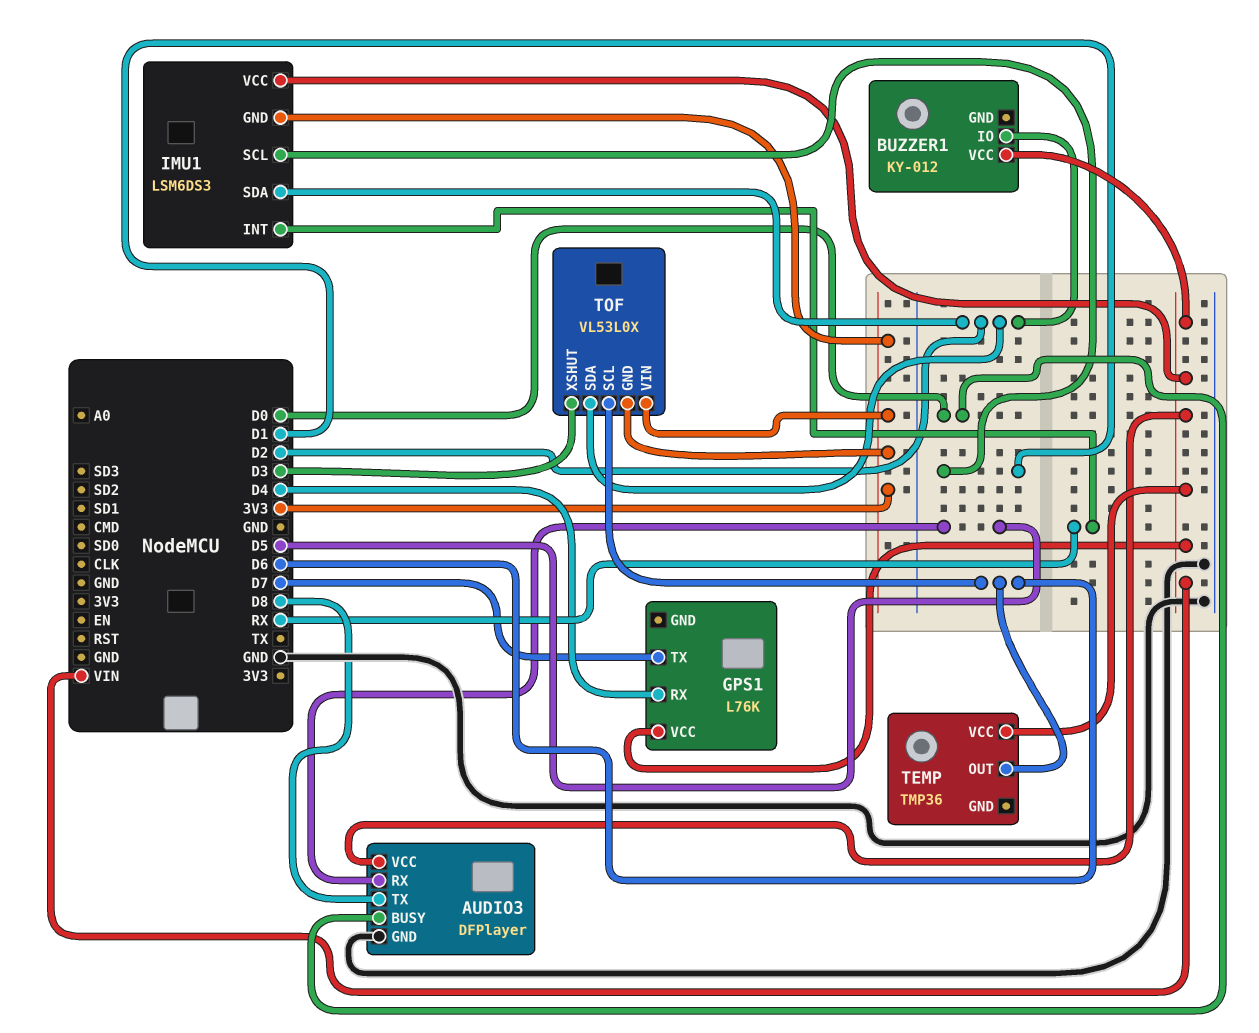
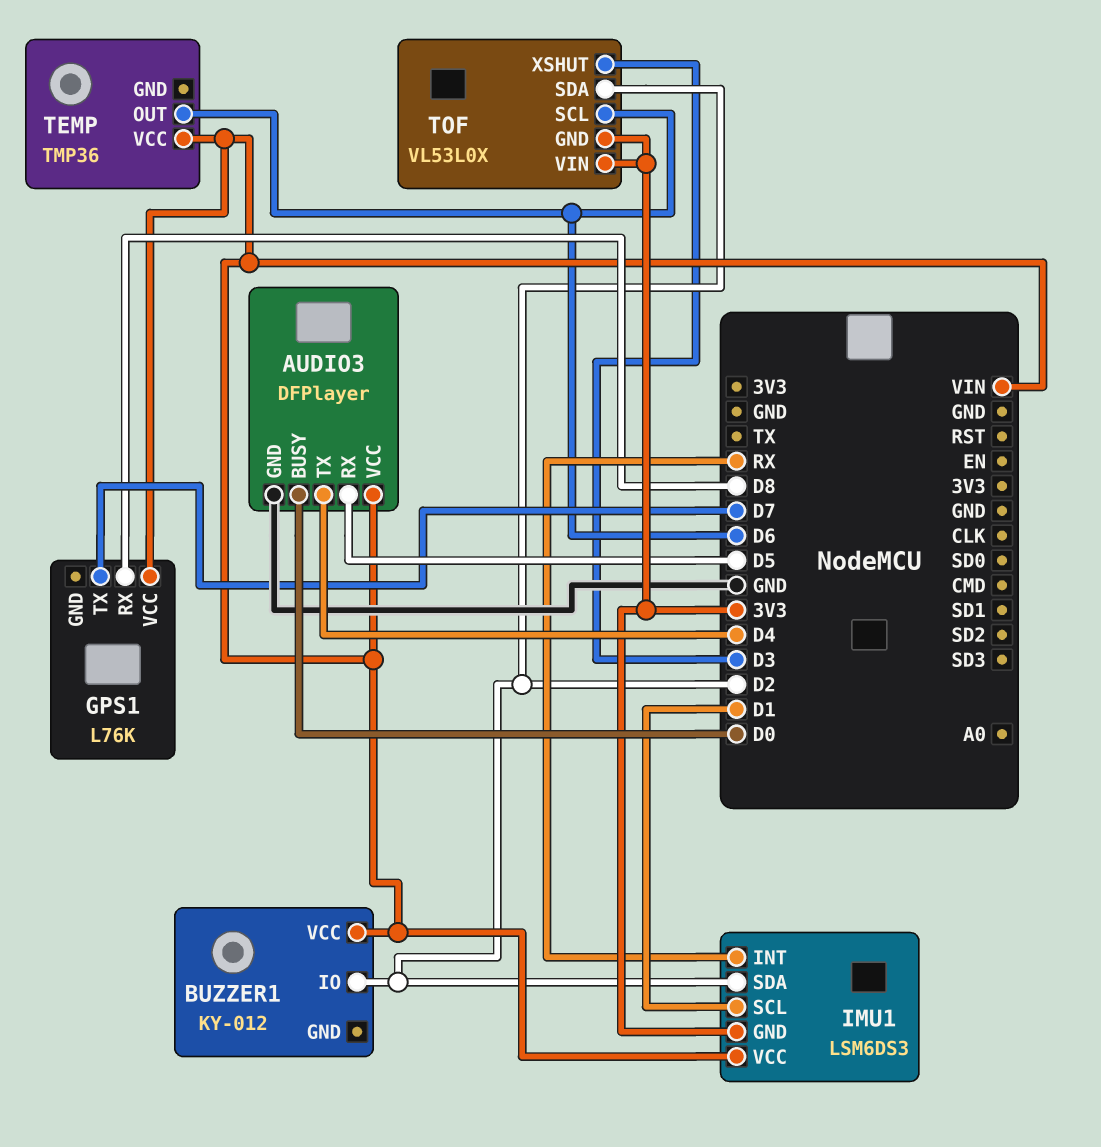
AUDIO3 pin TX: D8 -> D4
GPS1 pin RX: D4 -> D8

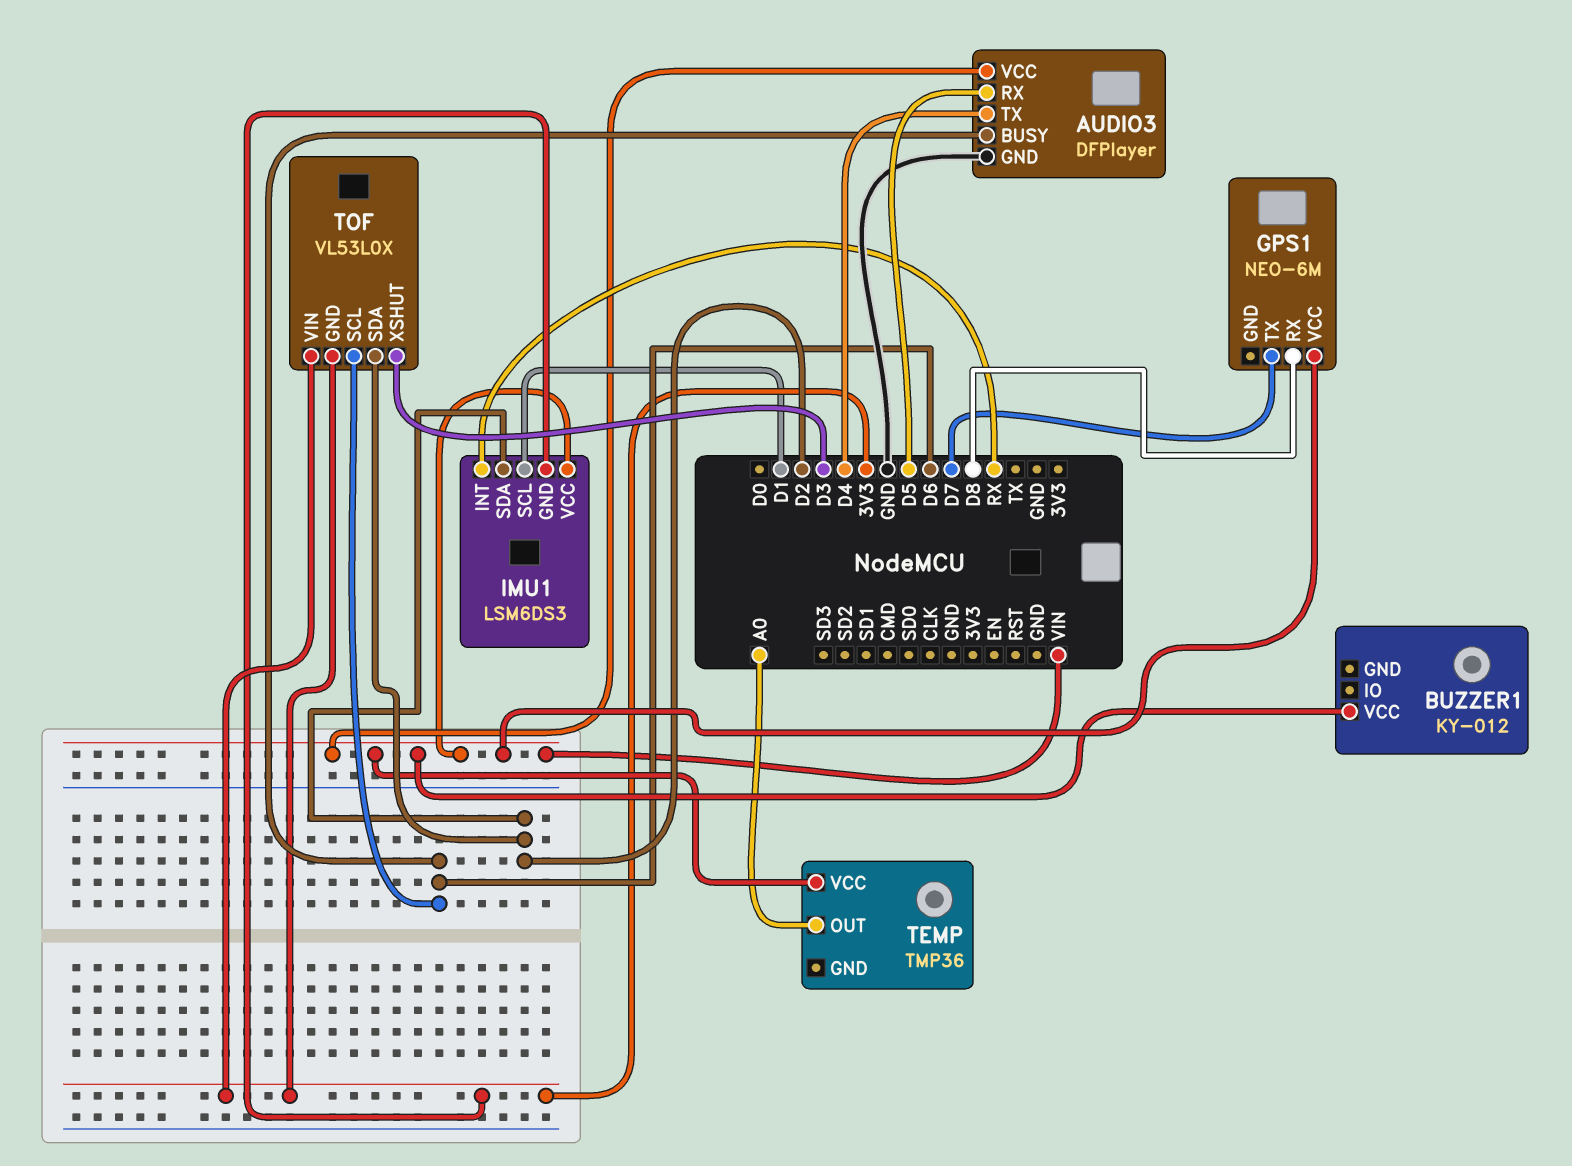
AUDIO3 pin BUSY: D0 -> D6
BUZZER1 pin IO: D2 -> none
GPS1: L76K -> NEO-6M
TEMP pin OUT: D6 -> A0

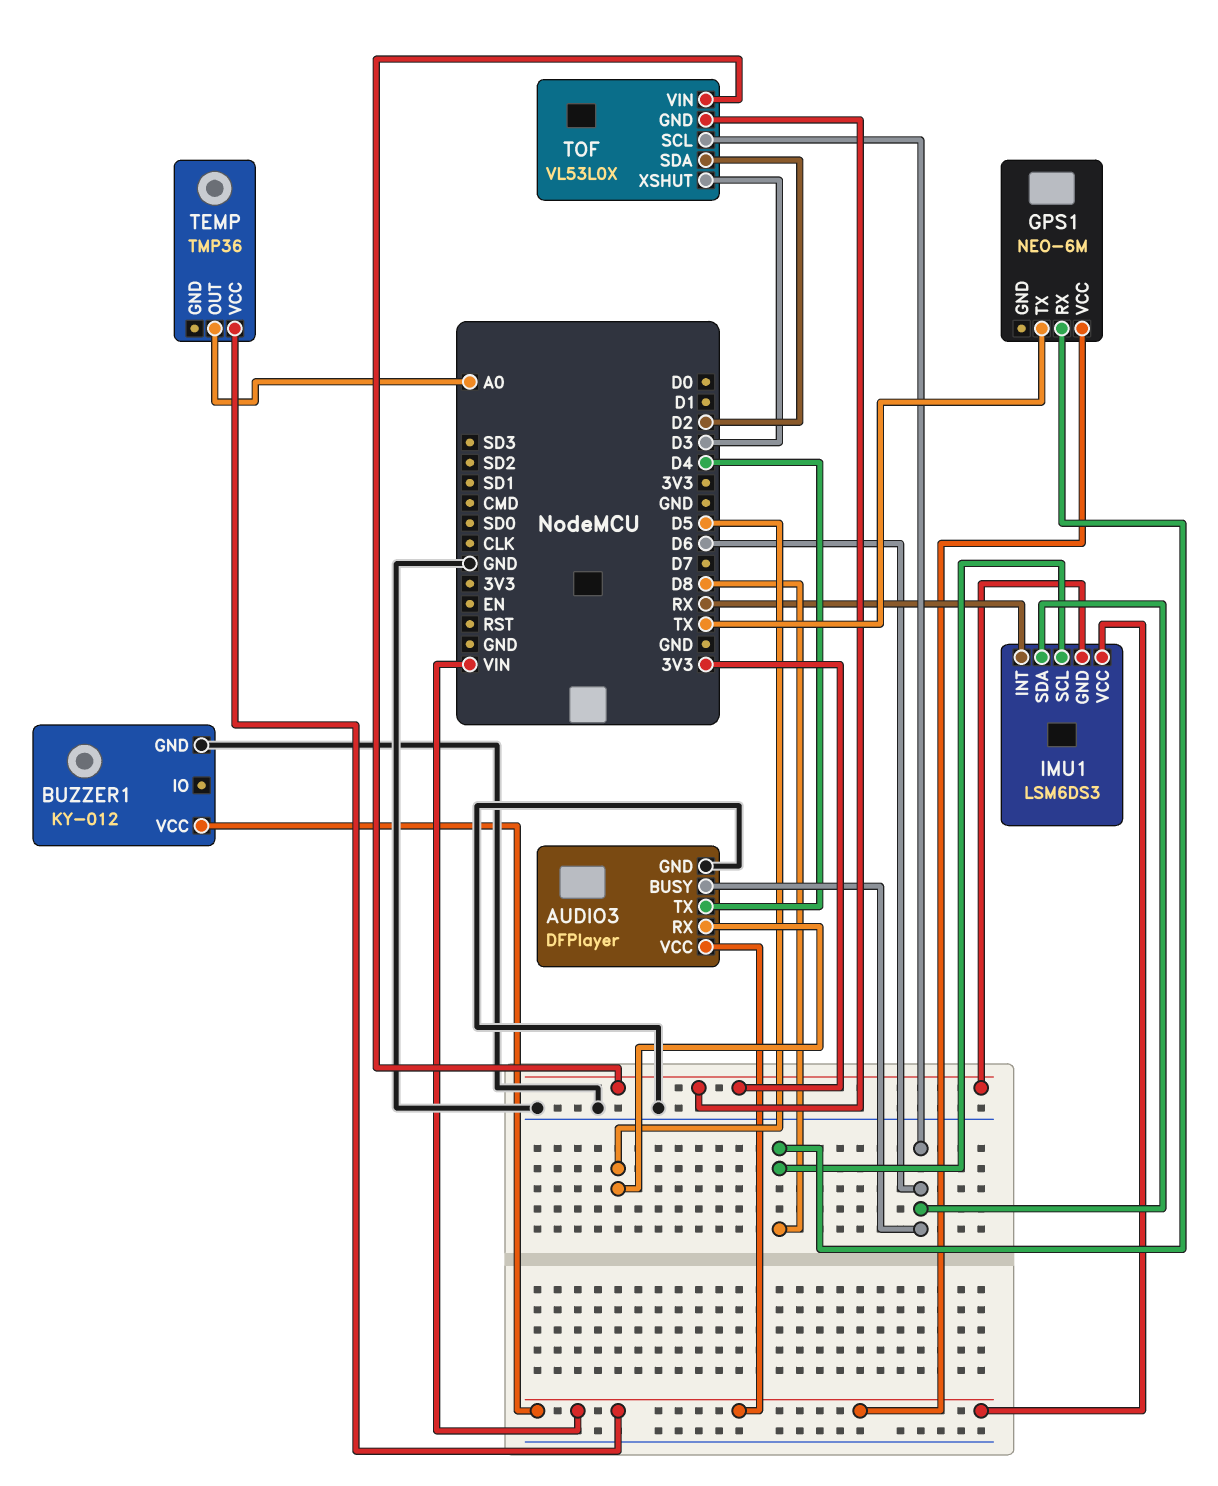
BUZZER1 pin GND: none -> GND
GPS1 pin TX: D7 -> TX
IMU1 pin SCL: D1 -> D8
IMU1 pin SDA: D2 -> D6

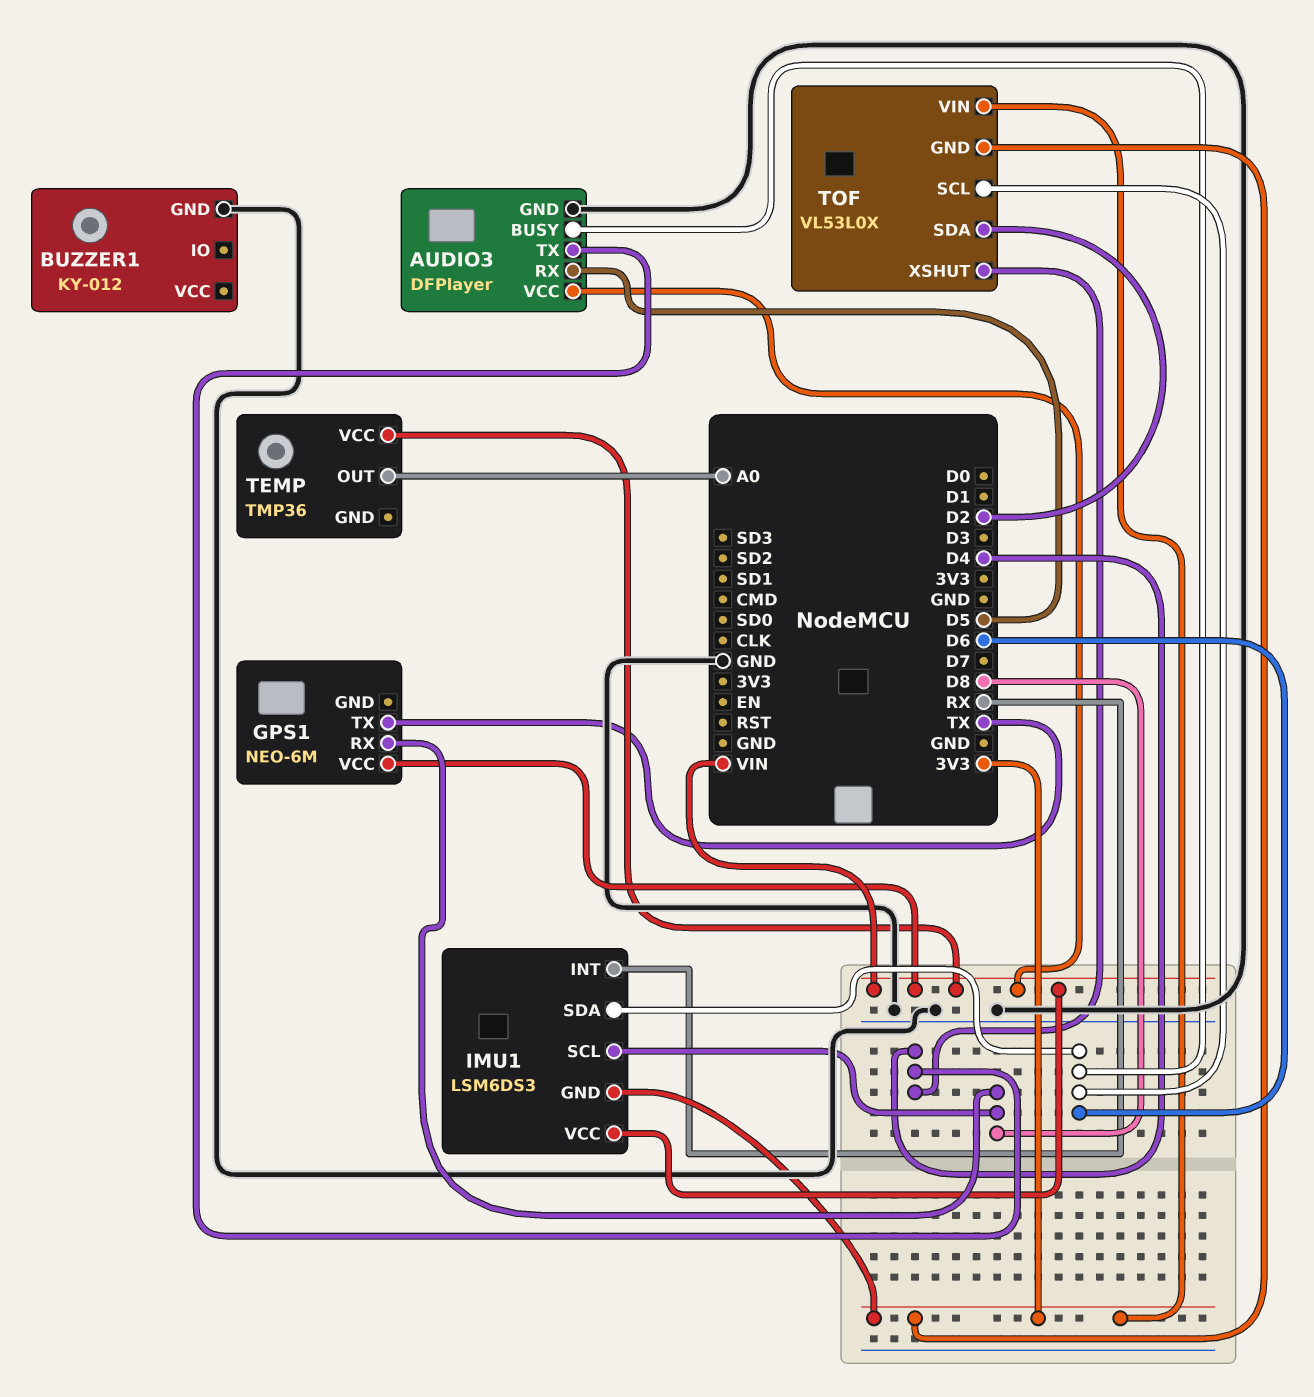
BUZZER1 pin VCC: VIN -> none
TOF pin XSHUT: D3 -> D4

